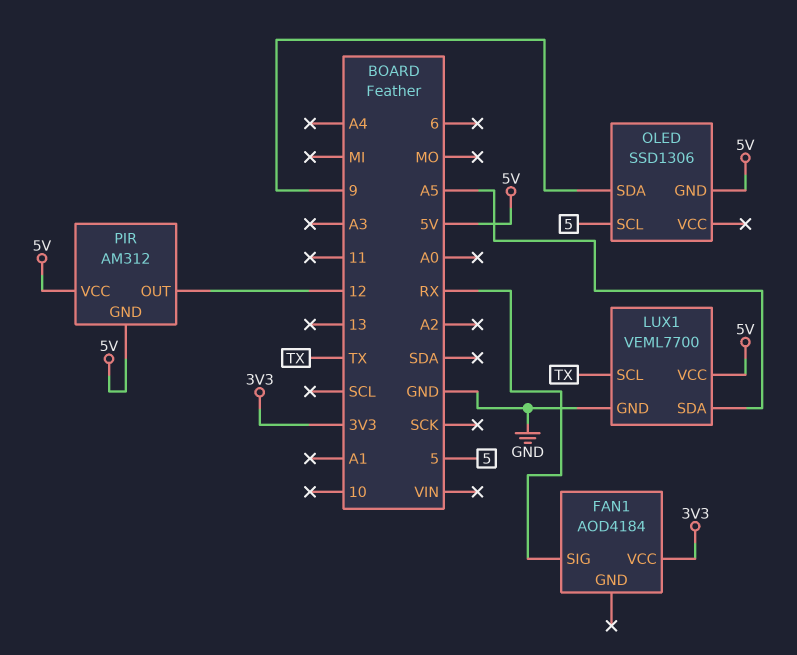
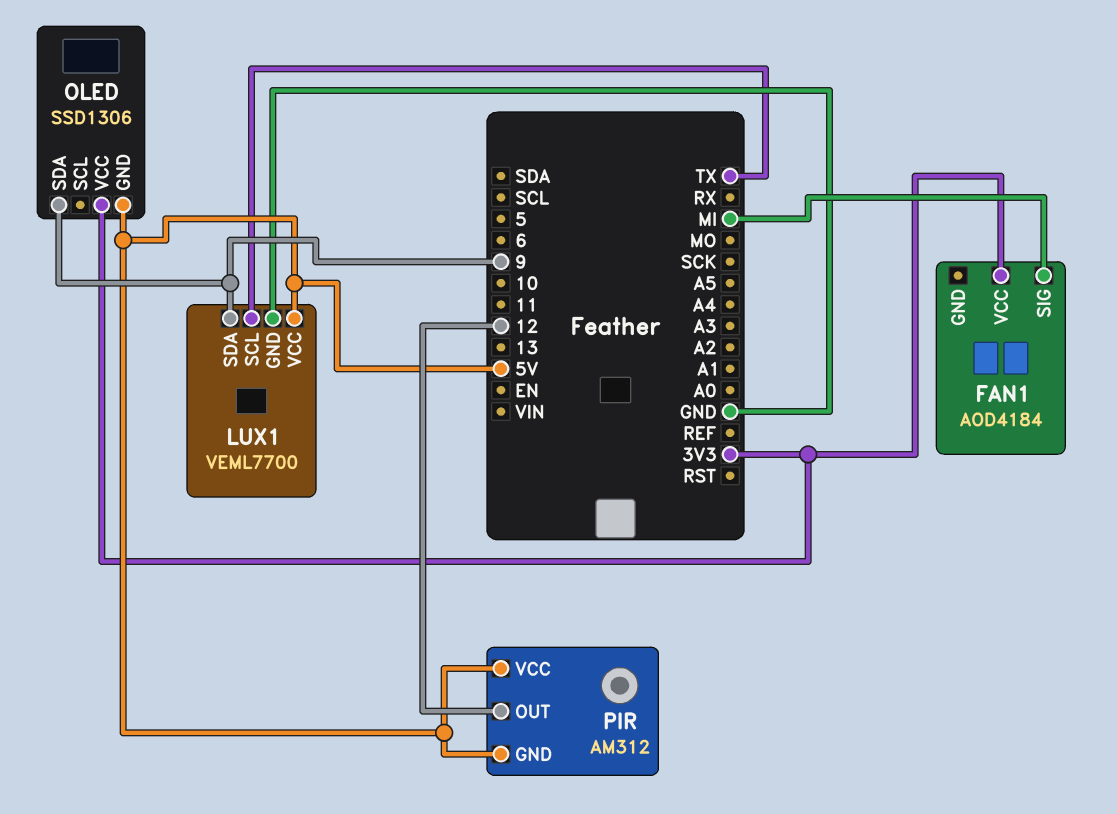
FAN1 pin SIG: RX -> MI
LUX1 pin SDA: A5 -> 9
OLED pin SCL: 5 -> none
OLED pin VCC: none -> 3V3

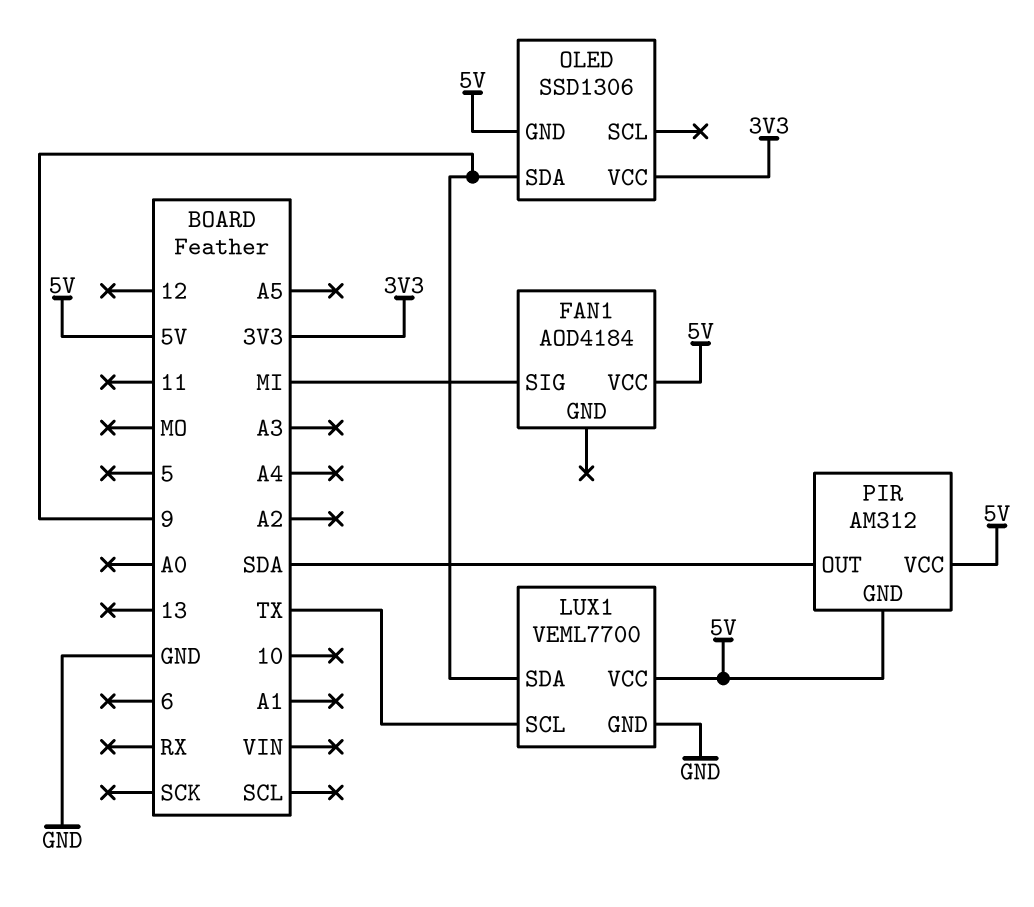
FAN1 pin VCC: 3V3 -> 5V
PIR pin OUT: 12 -> SDA

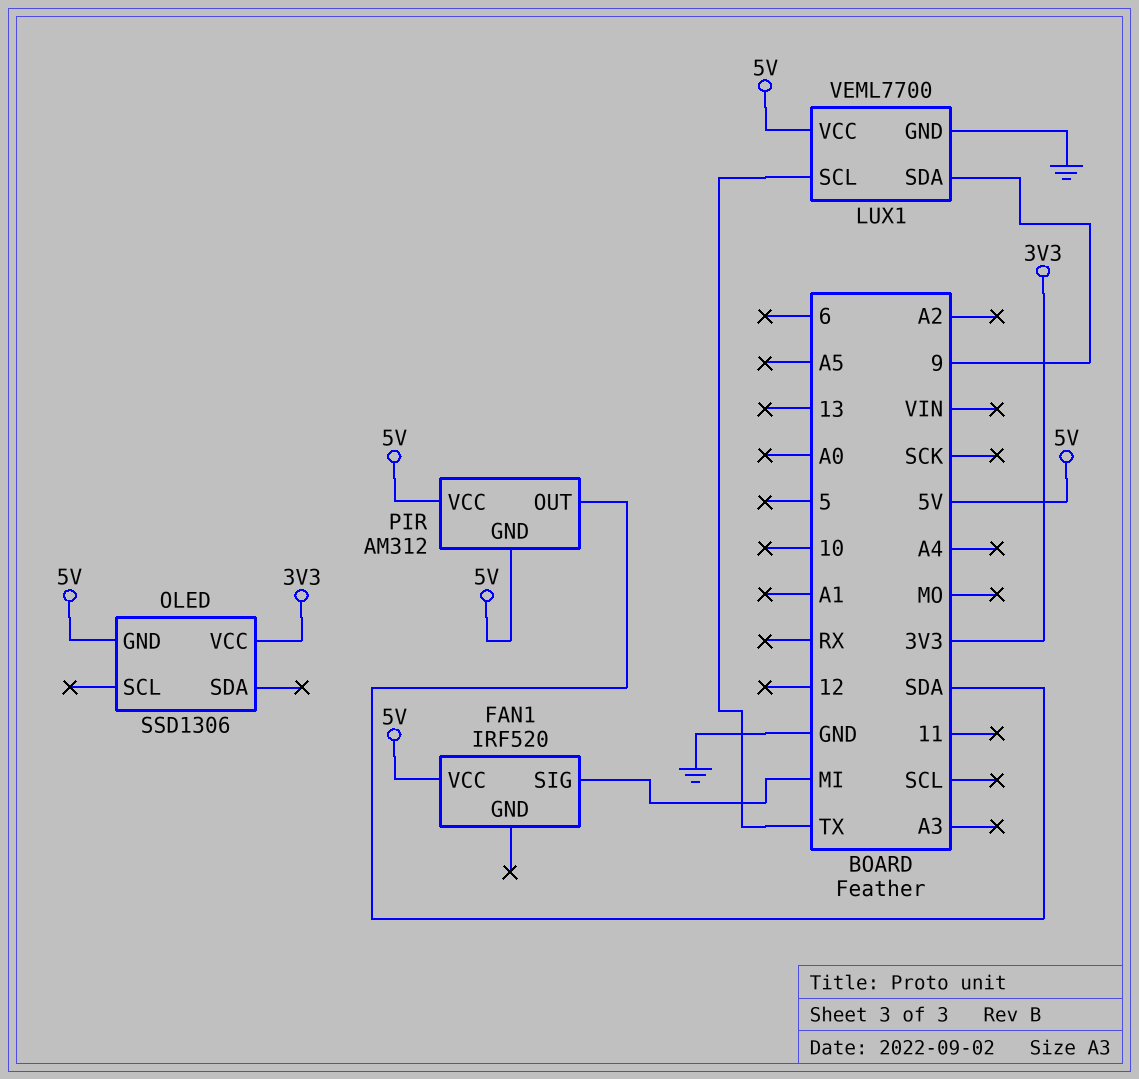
FAN1: AOD4184 -> IRF520
OLED pin SDA: 9 -> none

